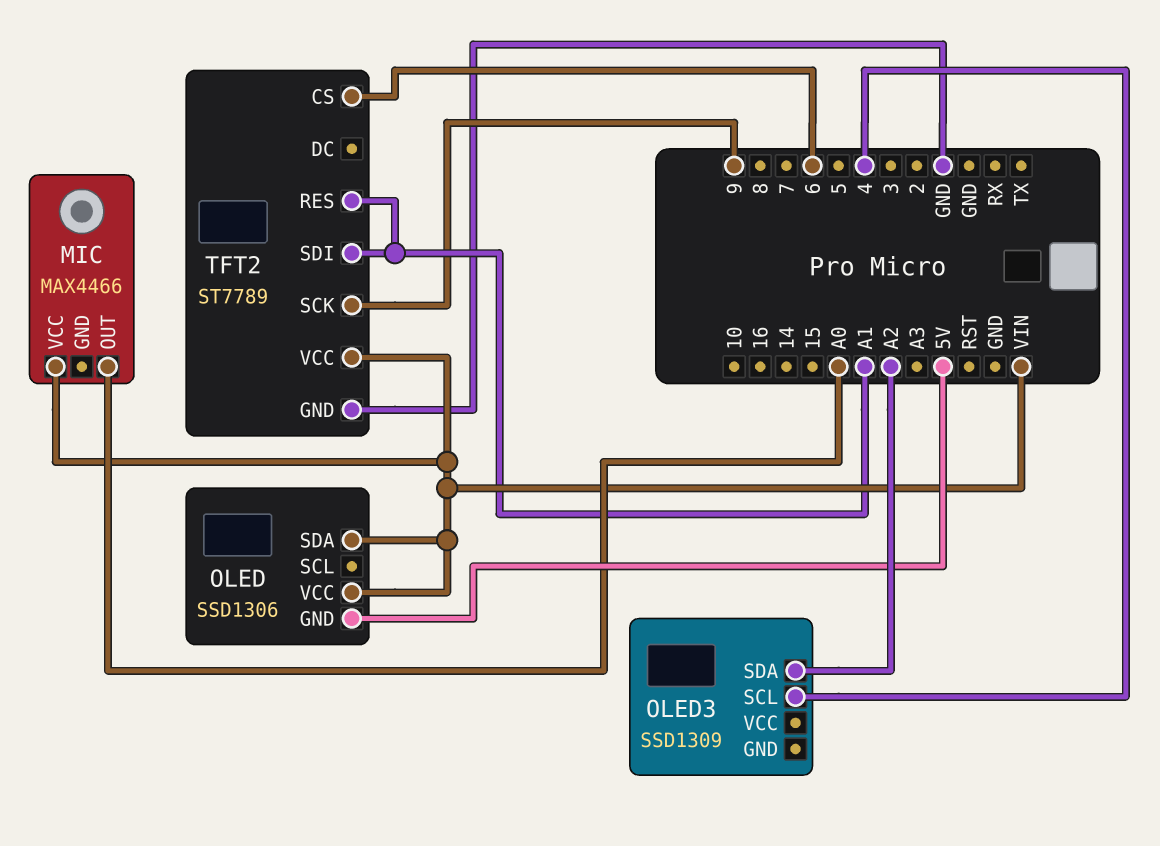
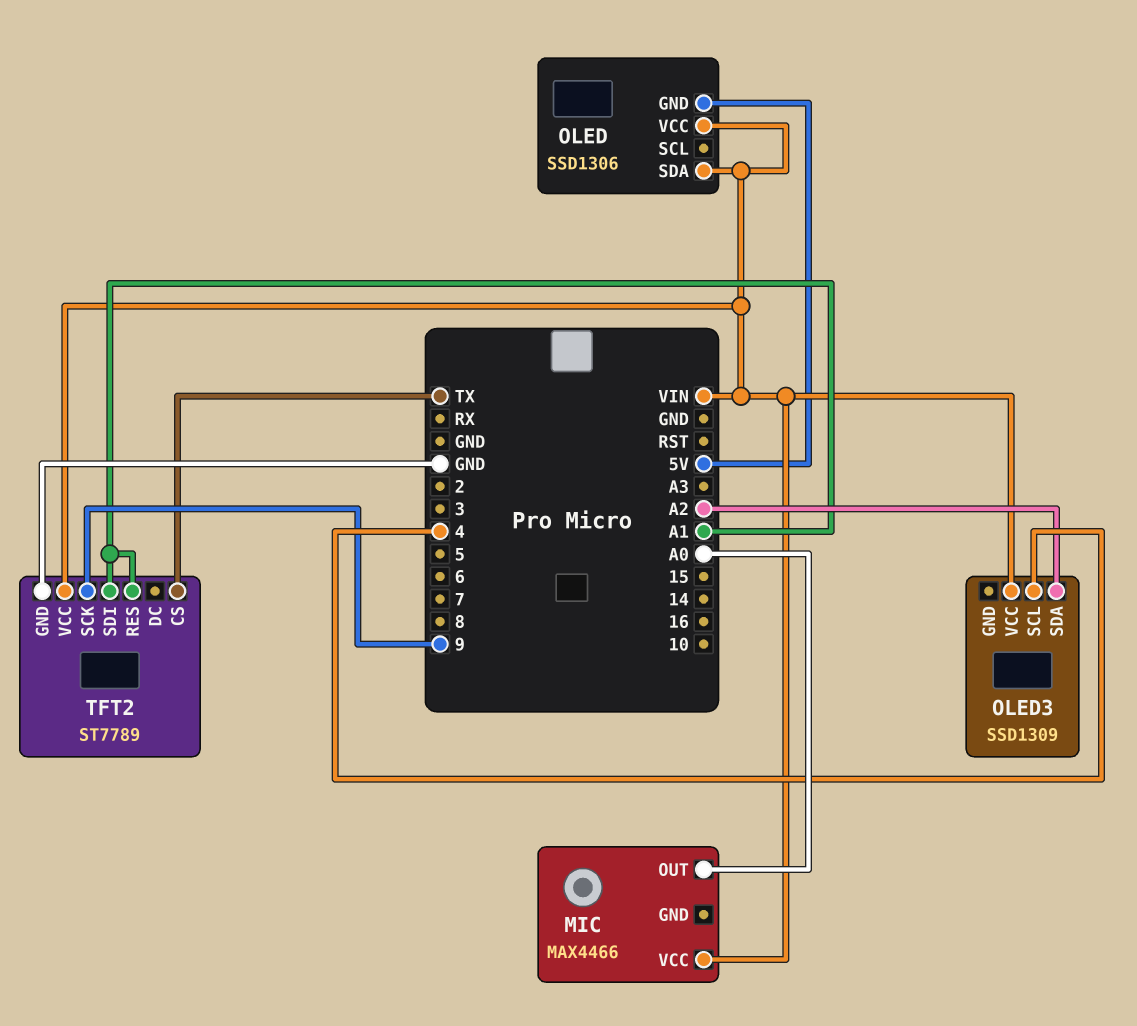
OLED3 pin VCC: none -> VIN
TFT2 pin CS: 6 -> TX

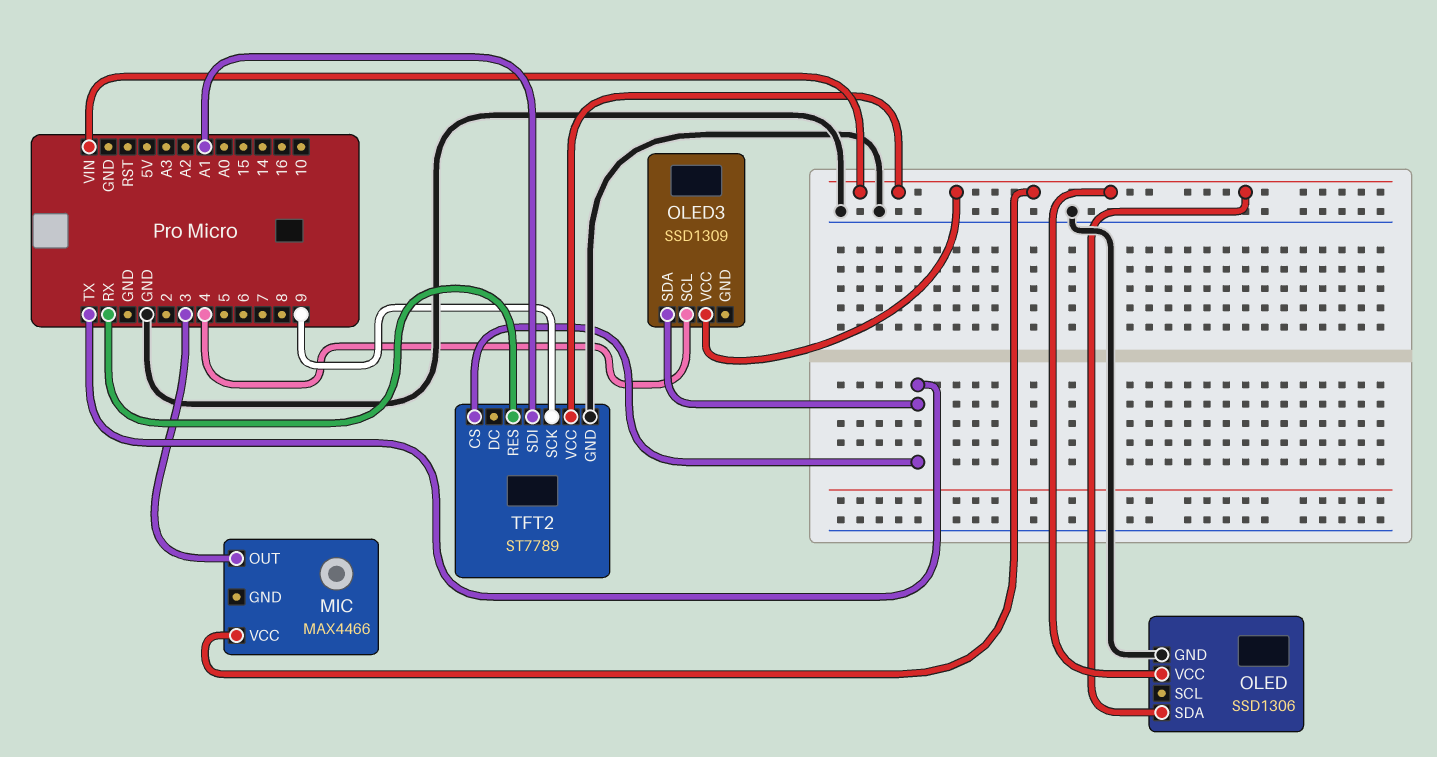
MIC pin OUT: A0 -> 3
OLED pin GND: 5V -> GND
OLED3 pin SDA: A2 -> TX
TFT2 pin RES: A1 -> RX

